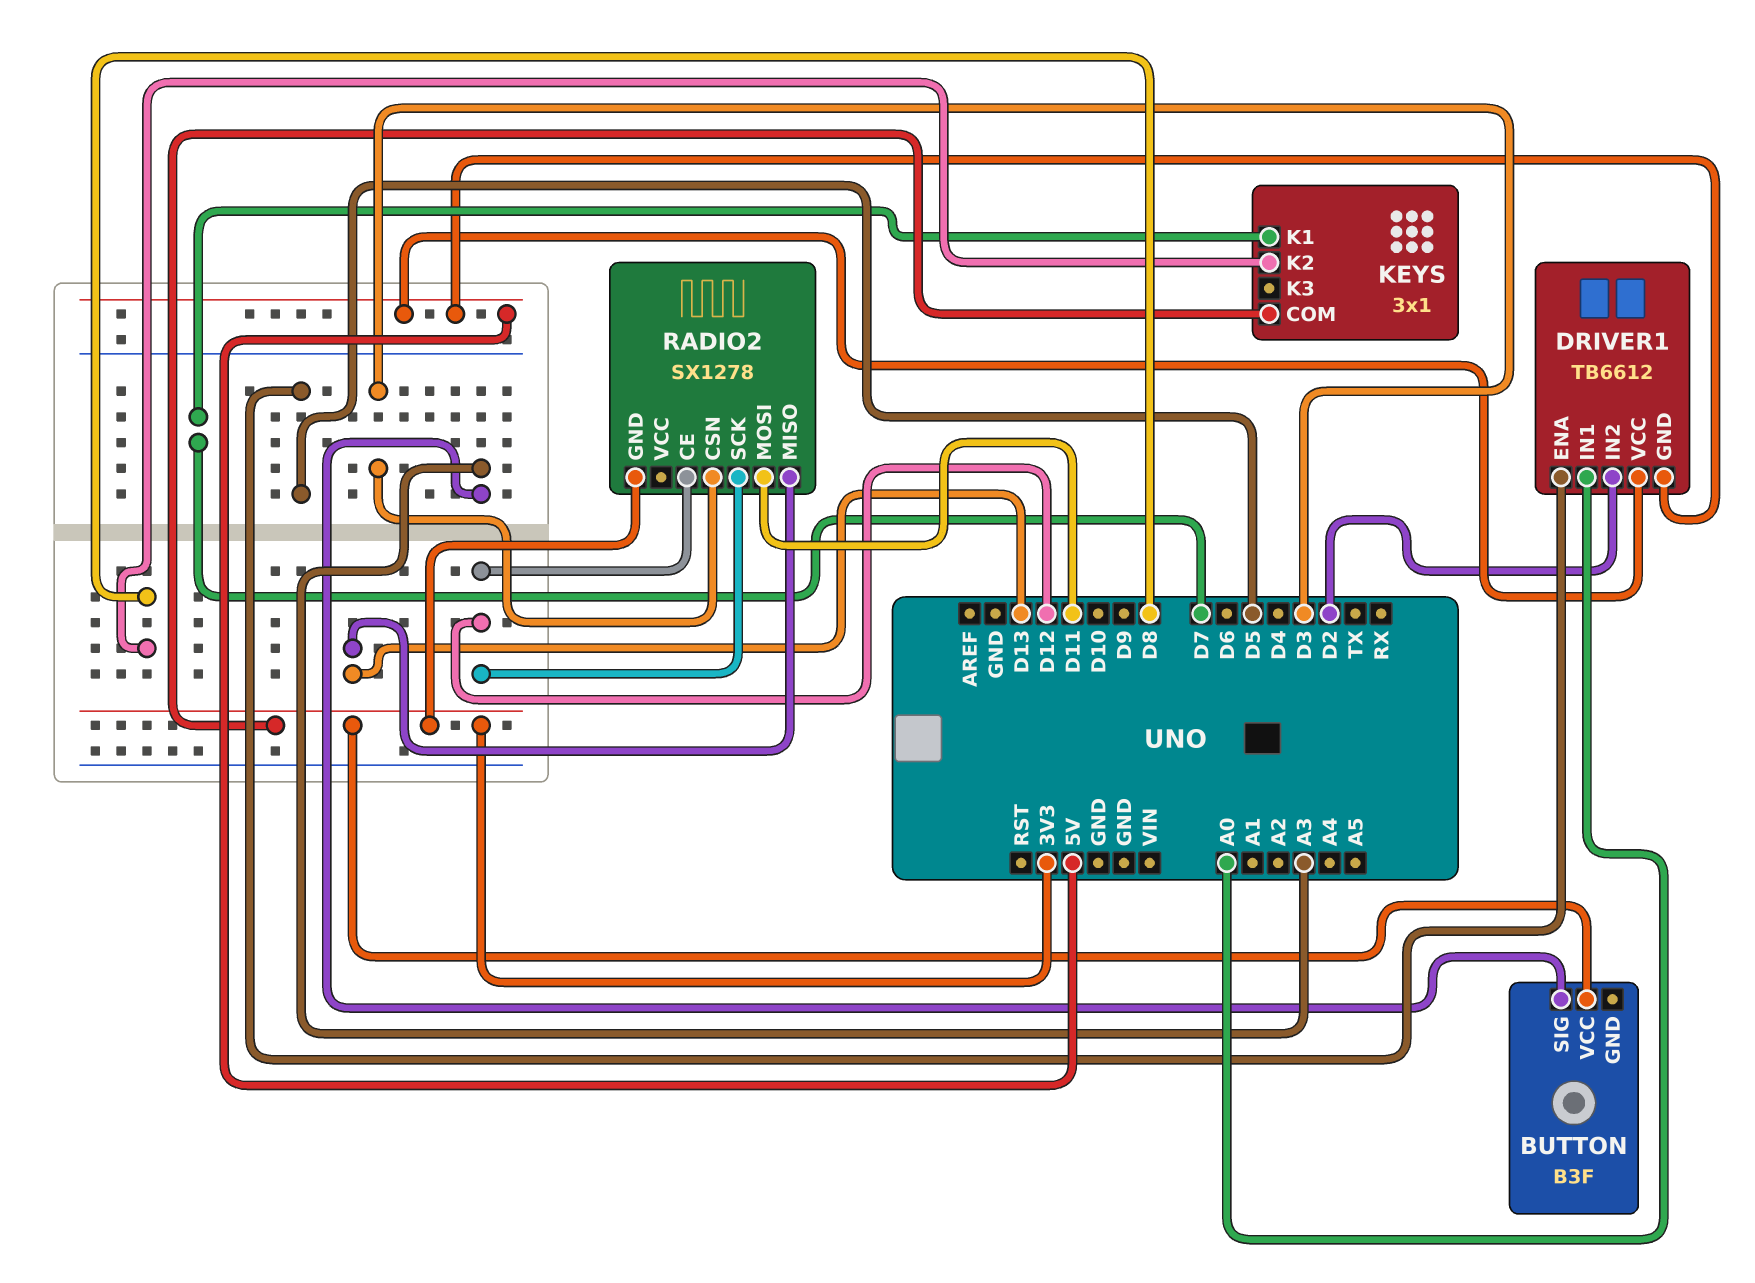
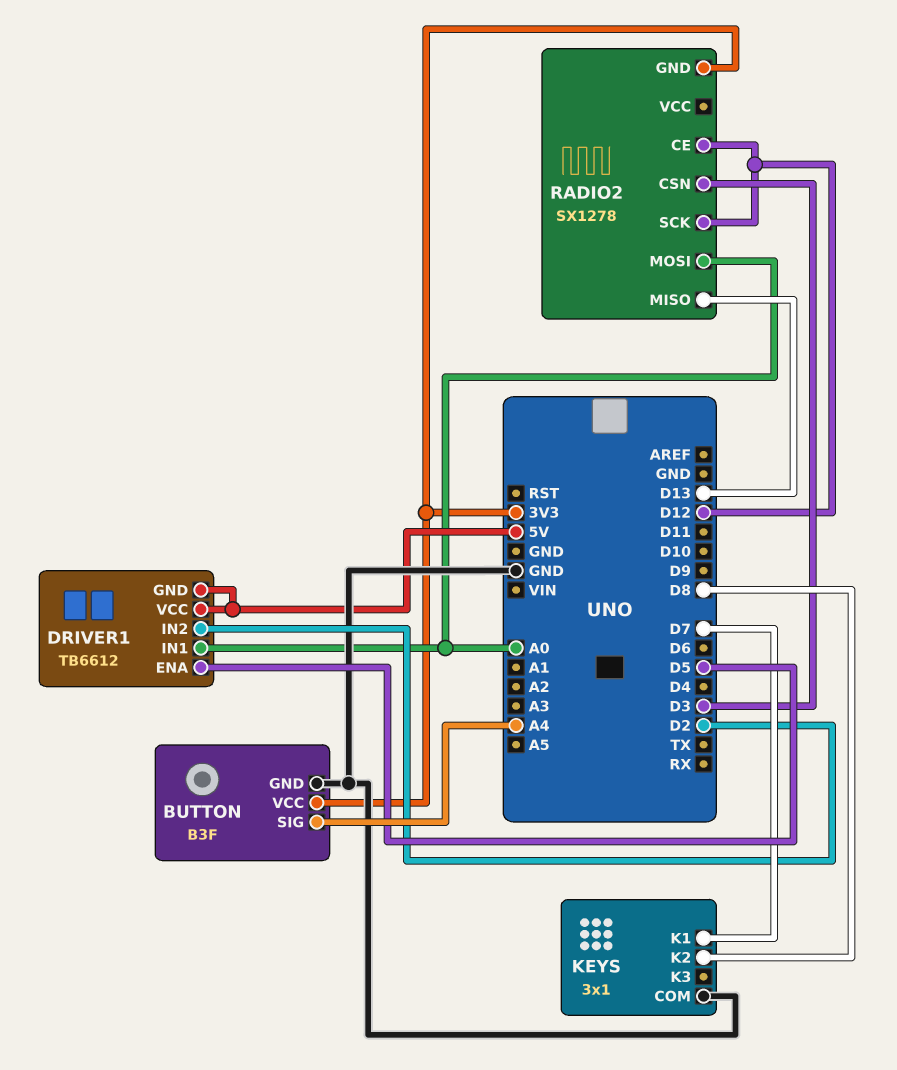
BUTTON pin GND: none -> GND
BUTTON pin SIG: A3 -> A4
KEYS pin COM: 3V3 -> GND
RADIO2 pin MOSI: D11 -> A0

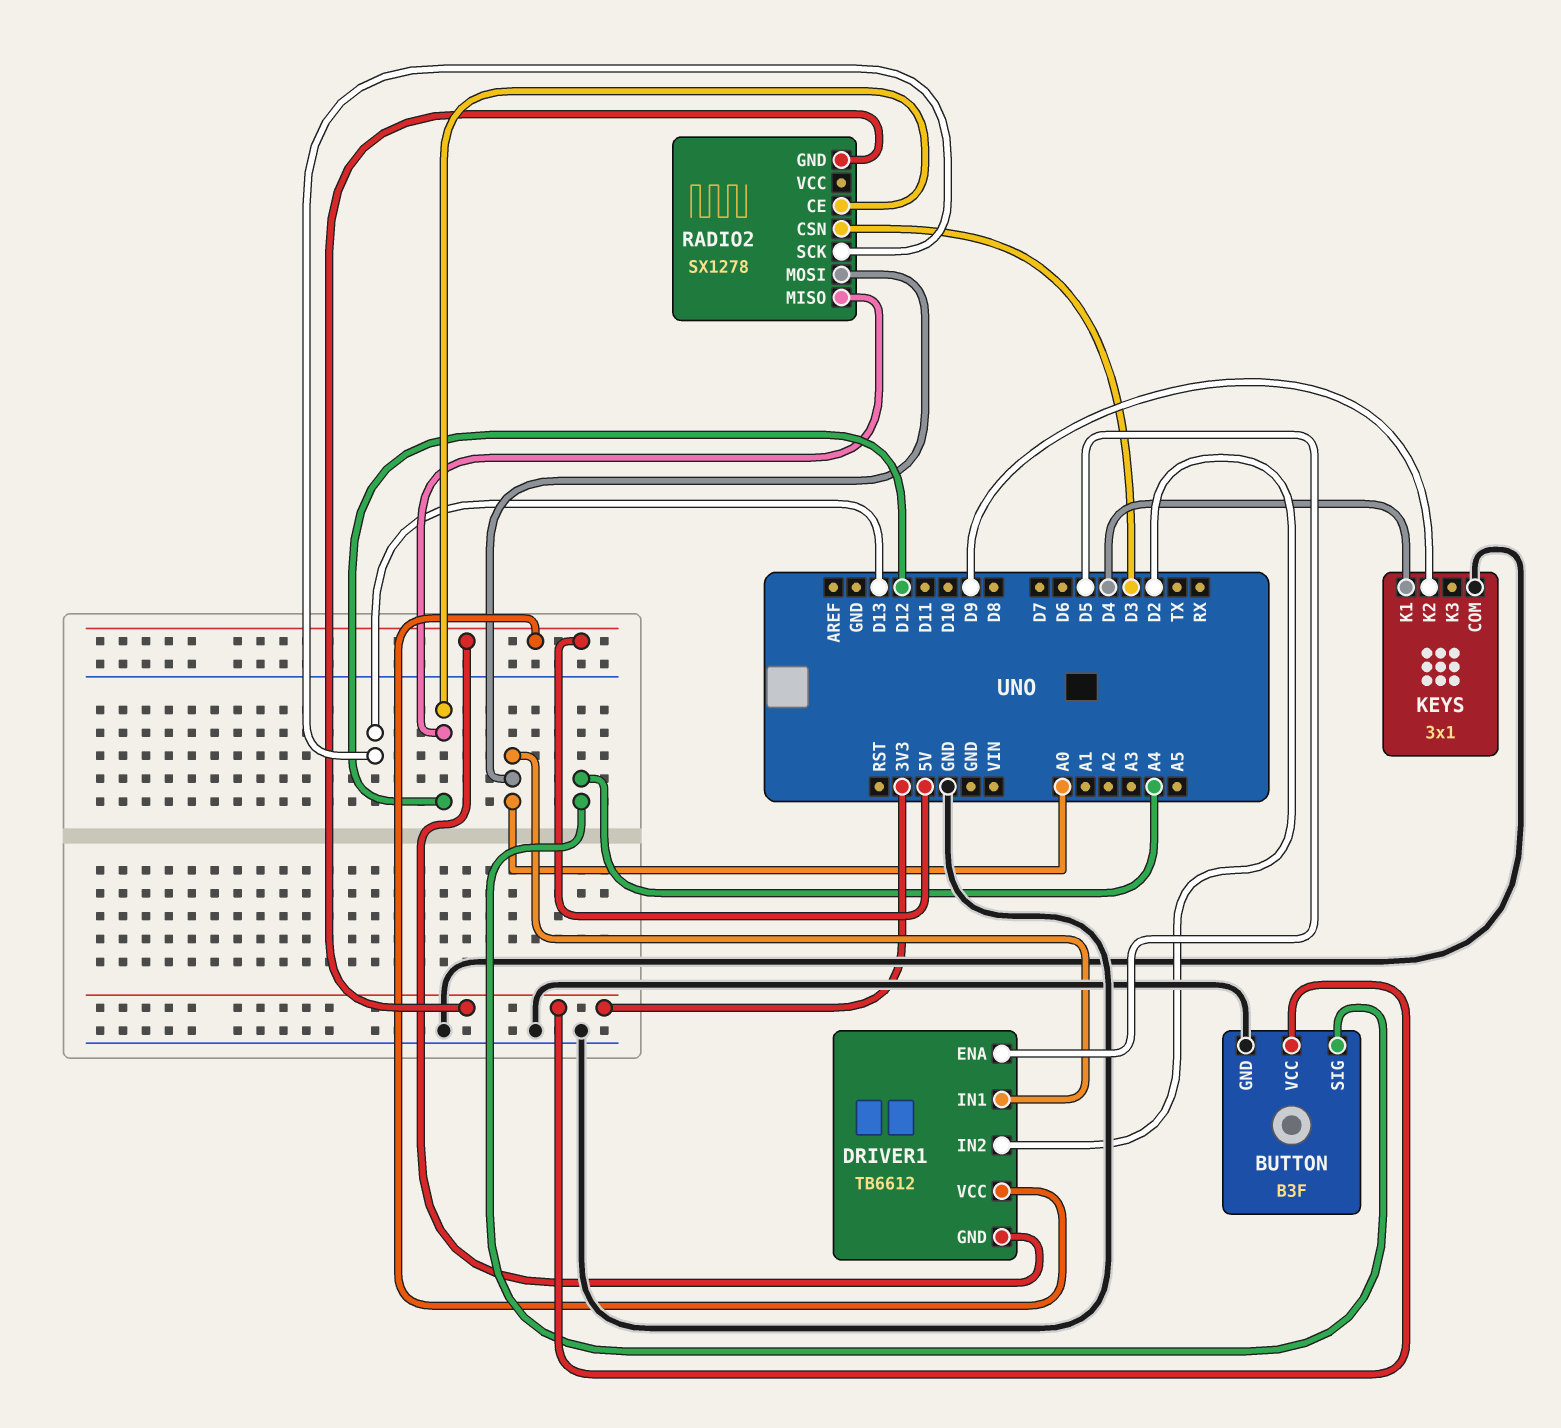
KEYS pin K1: D7 -> D4
KEYS pin K2: D8 -> D9
RADIO2 pin MISO: D13 -> D12
RADIO2 pin SCK: D12 -> D13

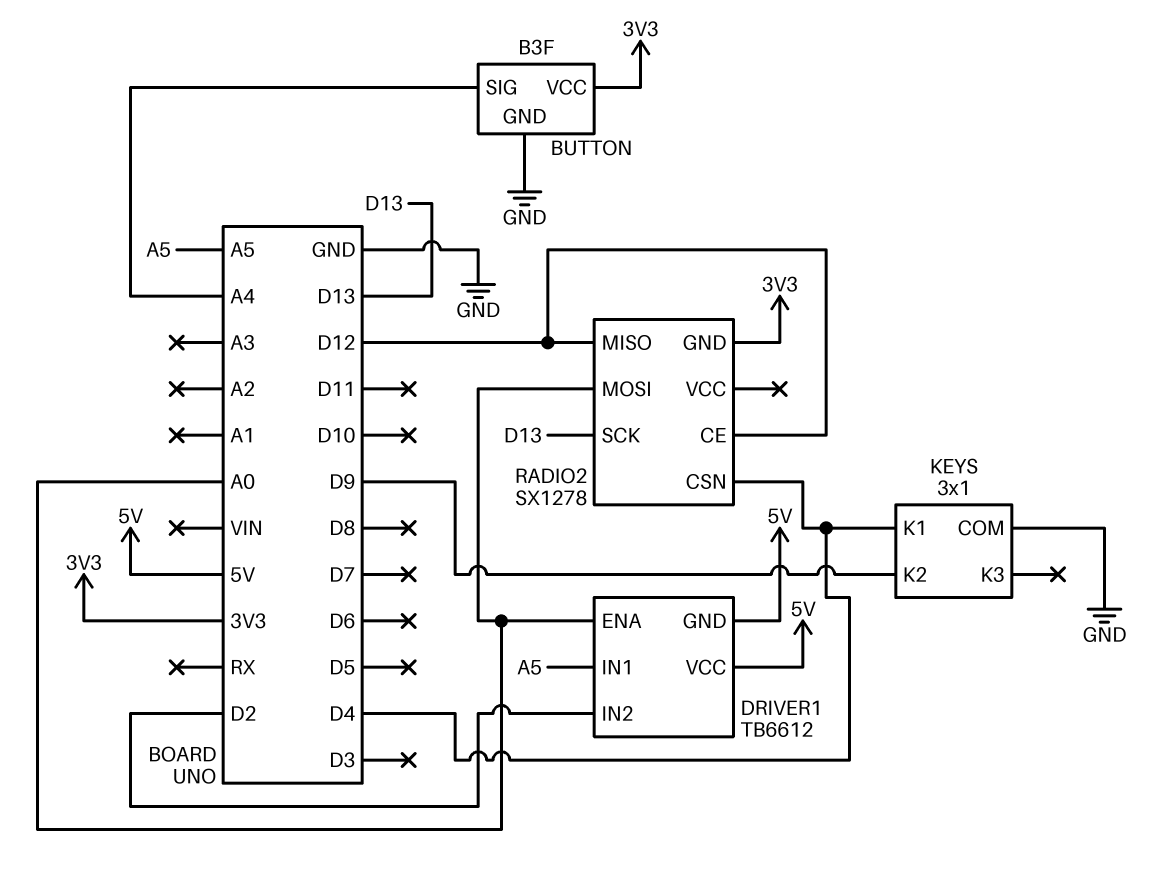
DRIVER1 pin ENA: D5 -> A0
DRIVER1 pin IN1: A0 -> A5
RADIO2 pin CSN: D3 -> D4

